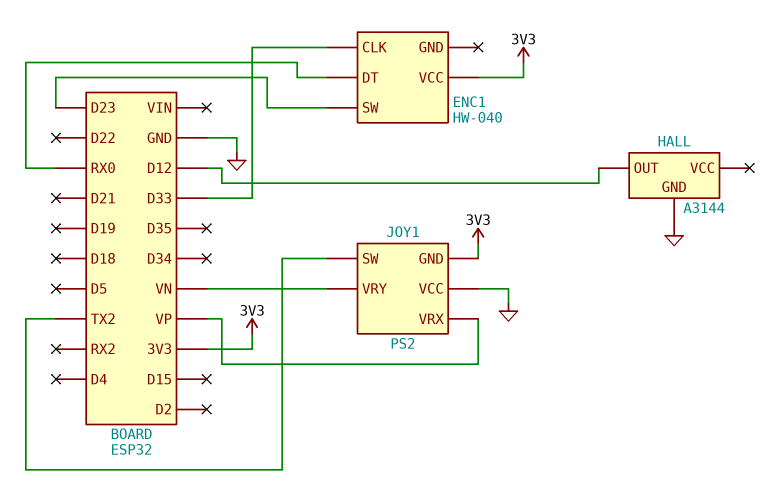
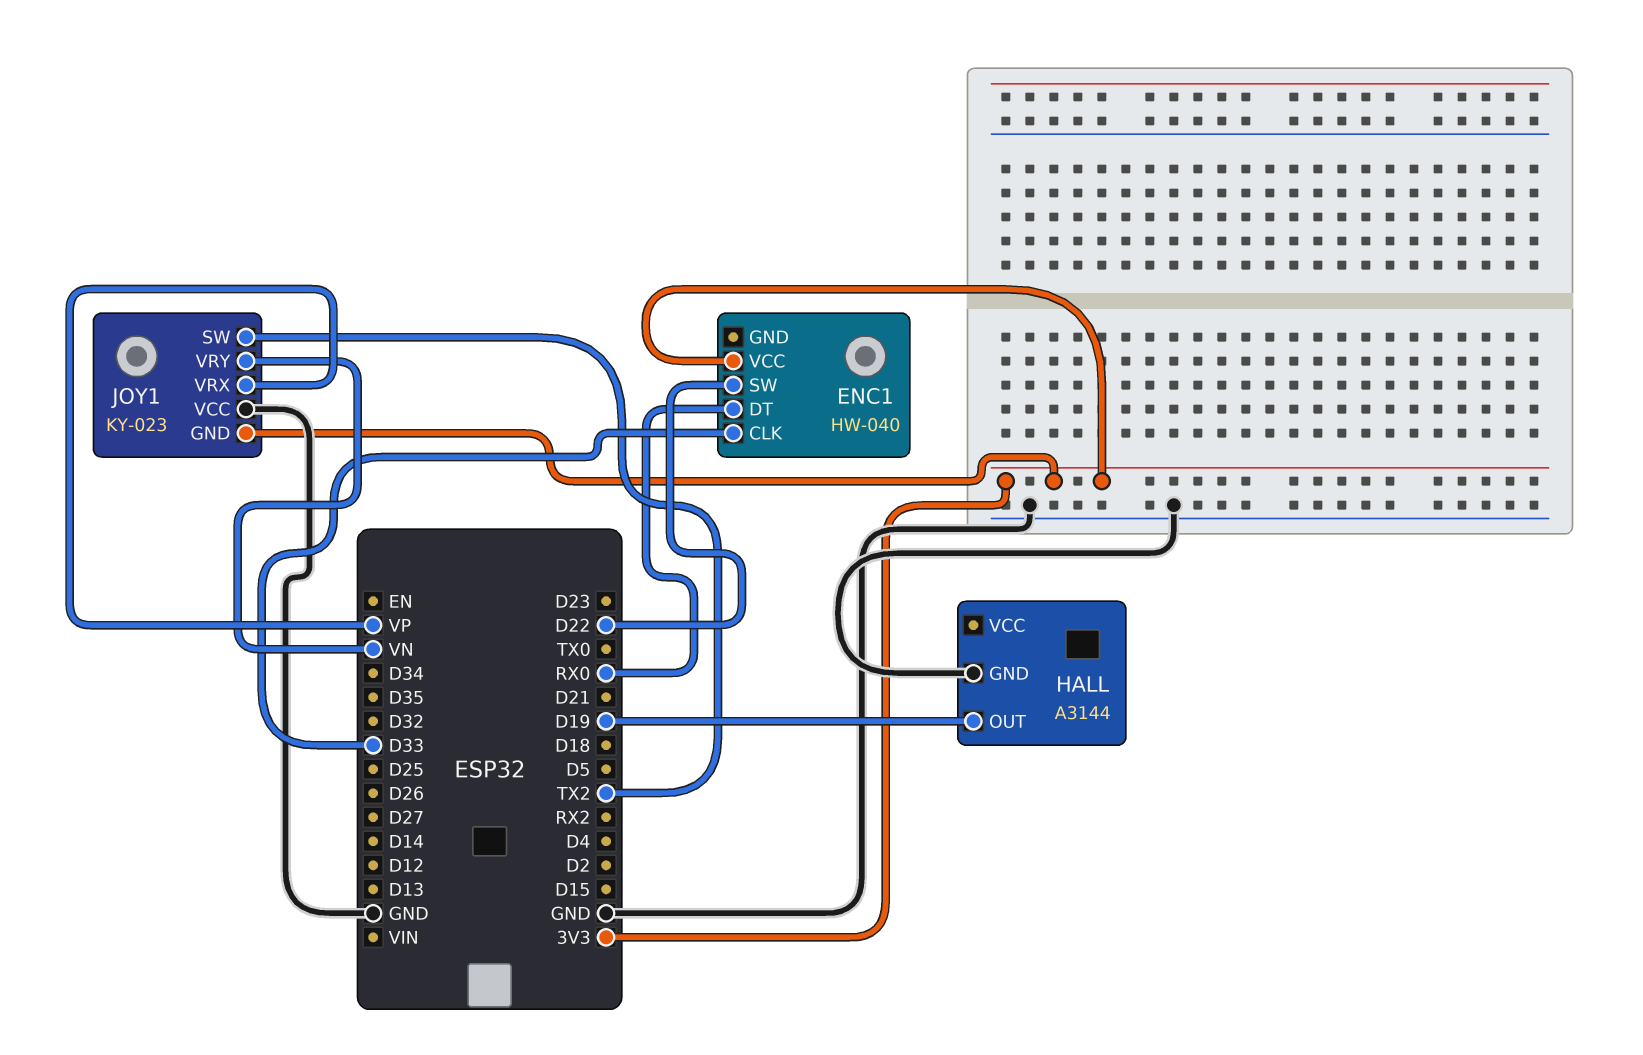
ENC1 pin SW: D23 -> D22
HALL pin OUT: D12 -> D19
JOY1: PS2 -> KY-023

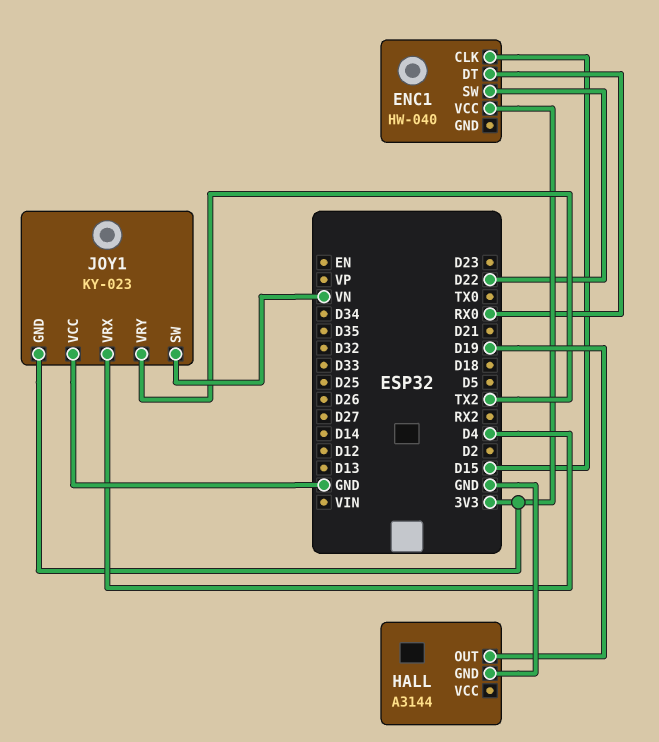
ENC1 pin CLK: D33 -> D15
JOY1 pin SW: TX2 -> VN
JOY1 pin VRX: VP -> D4
JOY1 pin VRY: VN -> TX2

